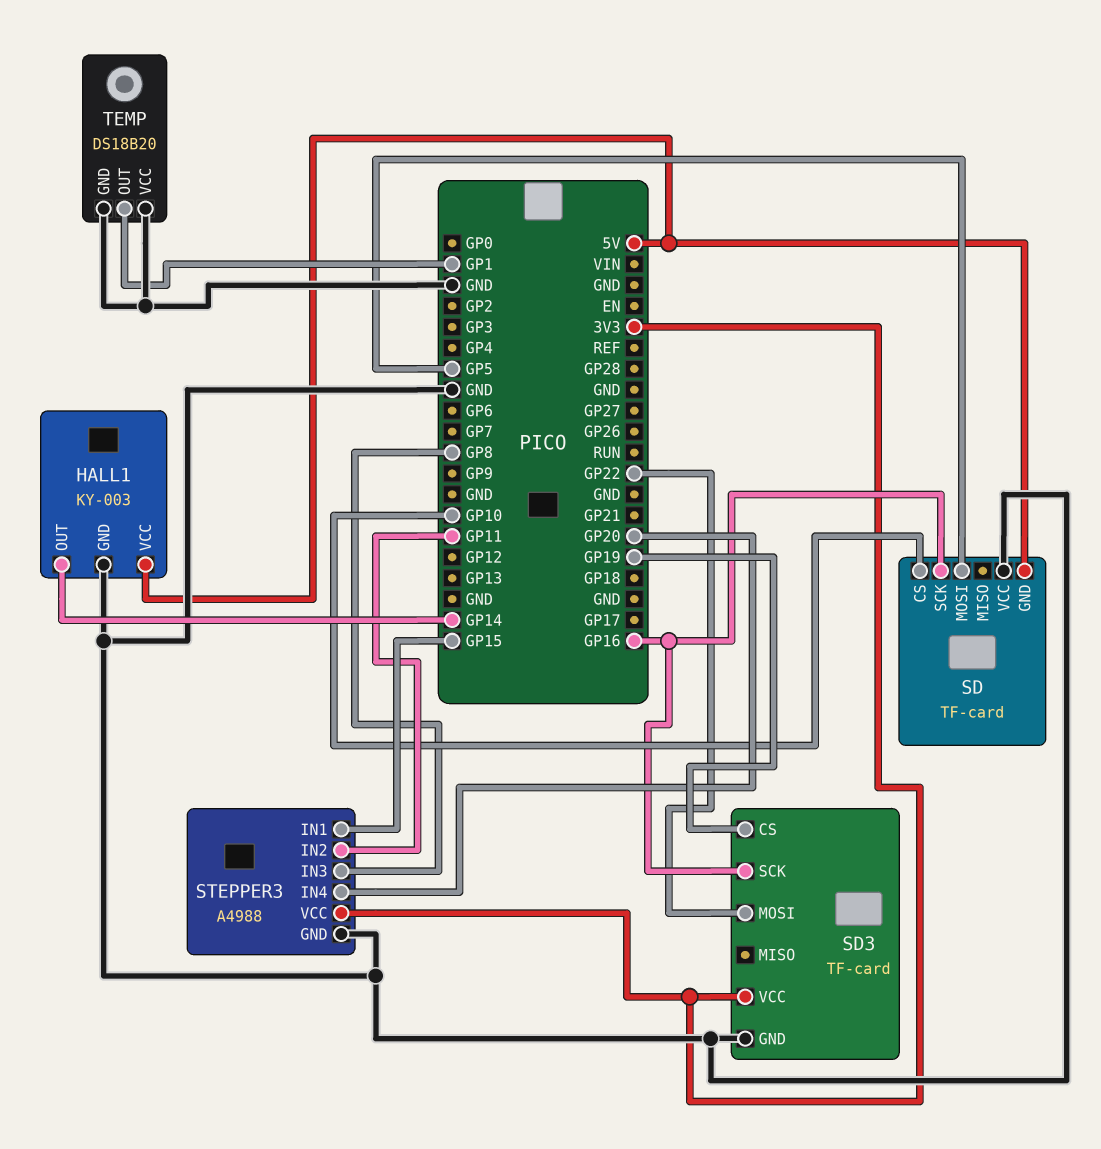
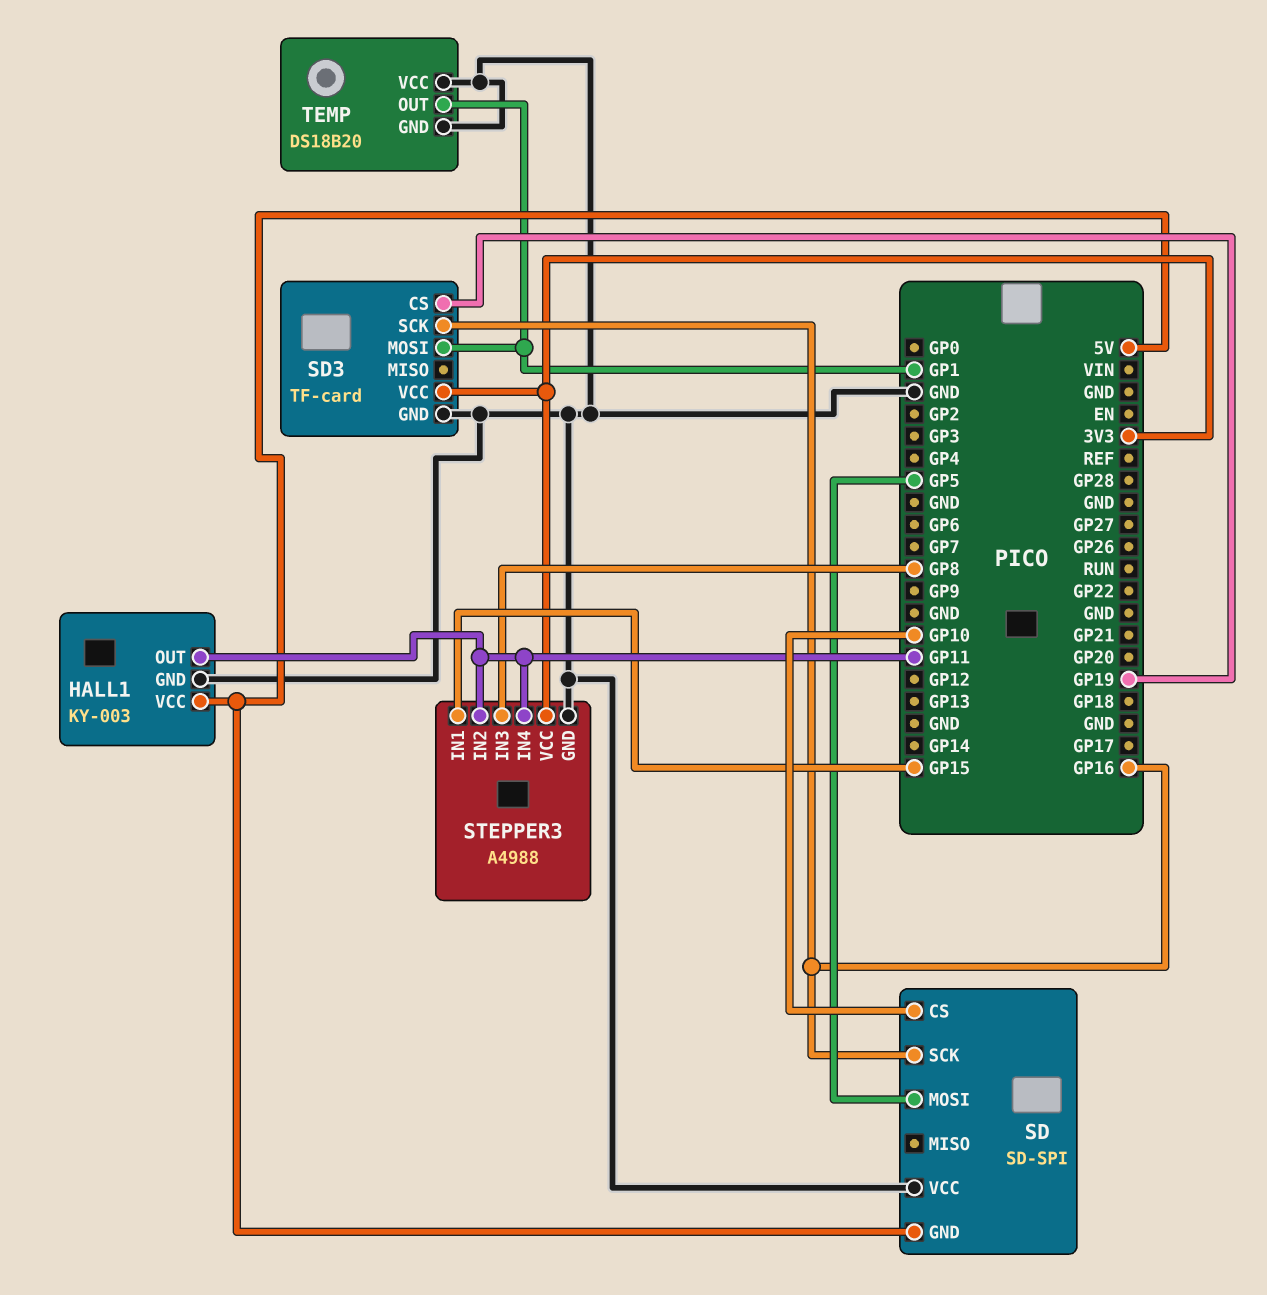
HALL1 pin OUT: GP14 -> GP11
SD: TF-card -> SD-SPI
SD3 pin MOSI: GP22 -> GP1
STEPPER3 pin IN4: GP20 -> GP11

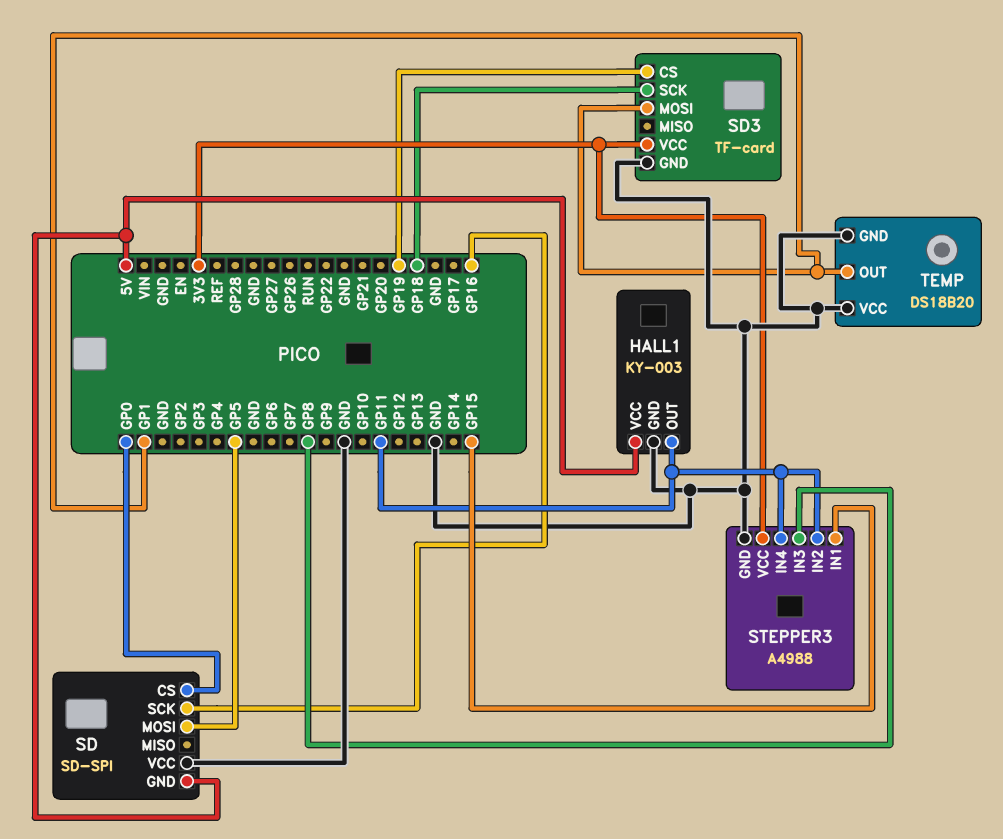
SD pin CS: GP10 -> GP0
SD3 pin SCK: GP16 -> GP18

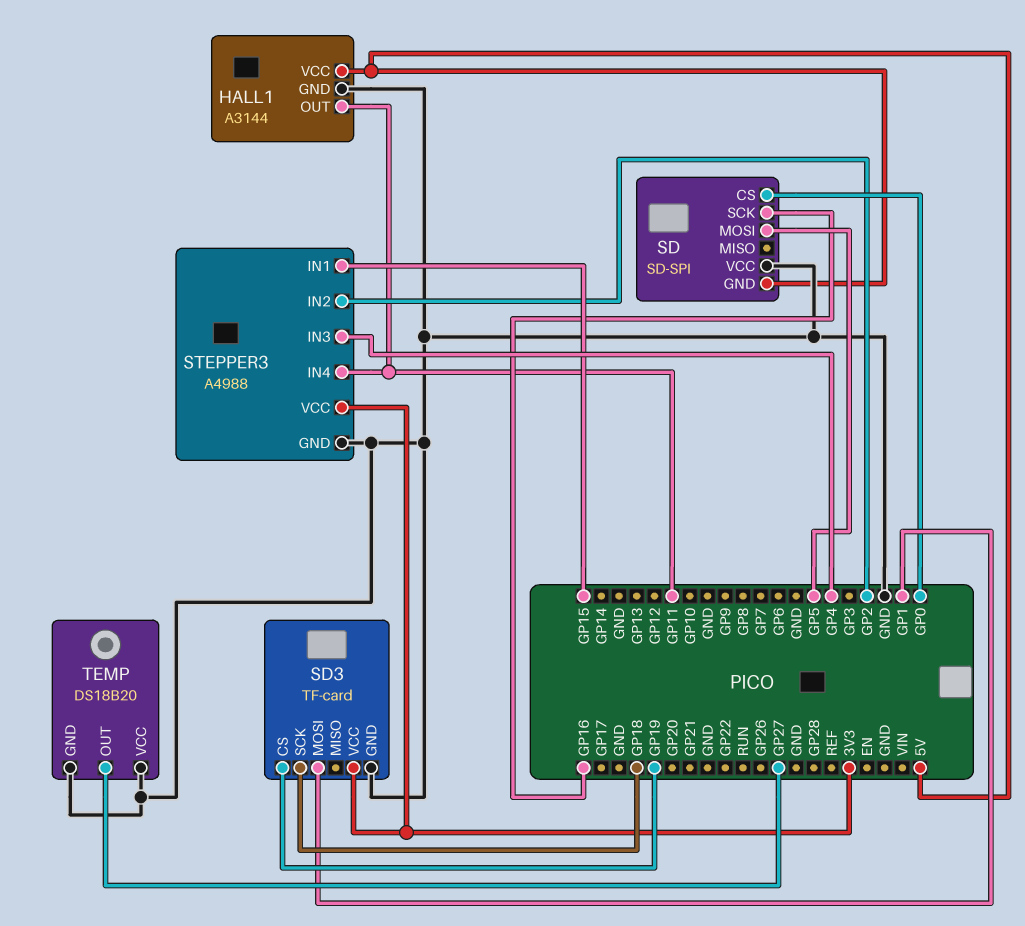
HALL1: KY-003 -> A3144
STEPPER3 pin IN2: GP11 -> GP2
STEPPER3 pin IN3: GP8 -> GP4
TEMP pin OUT: GP1 -> GP27

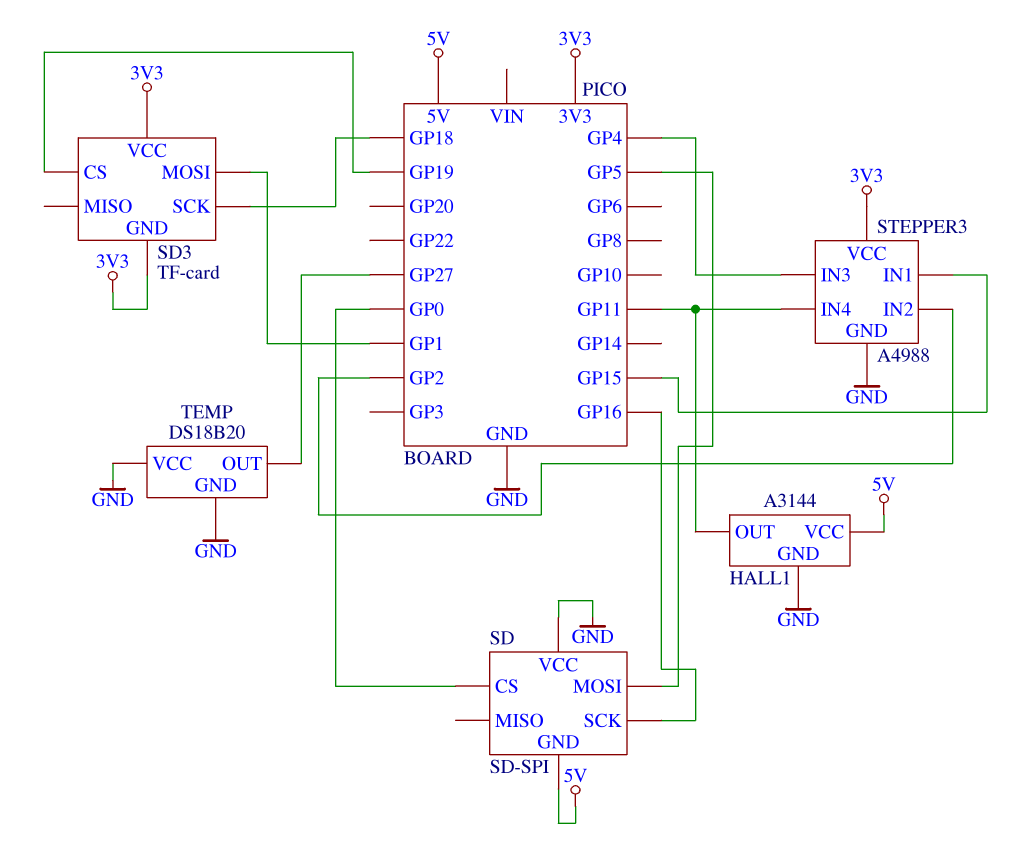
SD3 pin GND: GND -> 3V3

